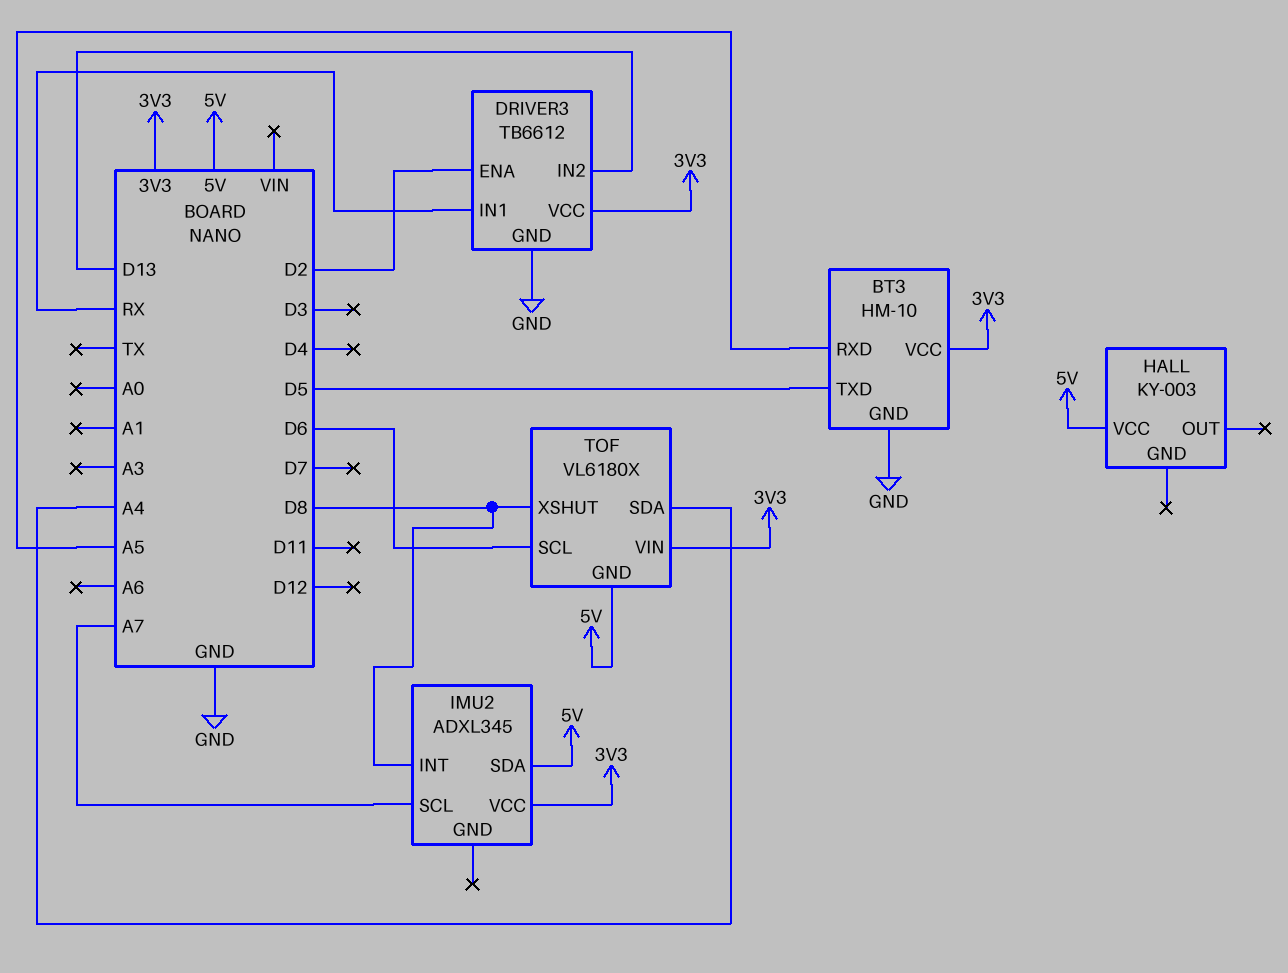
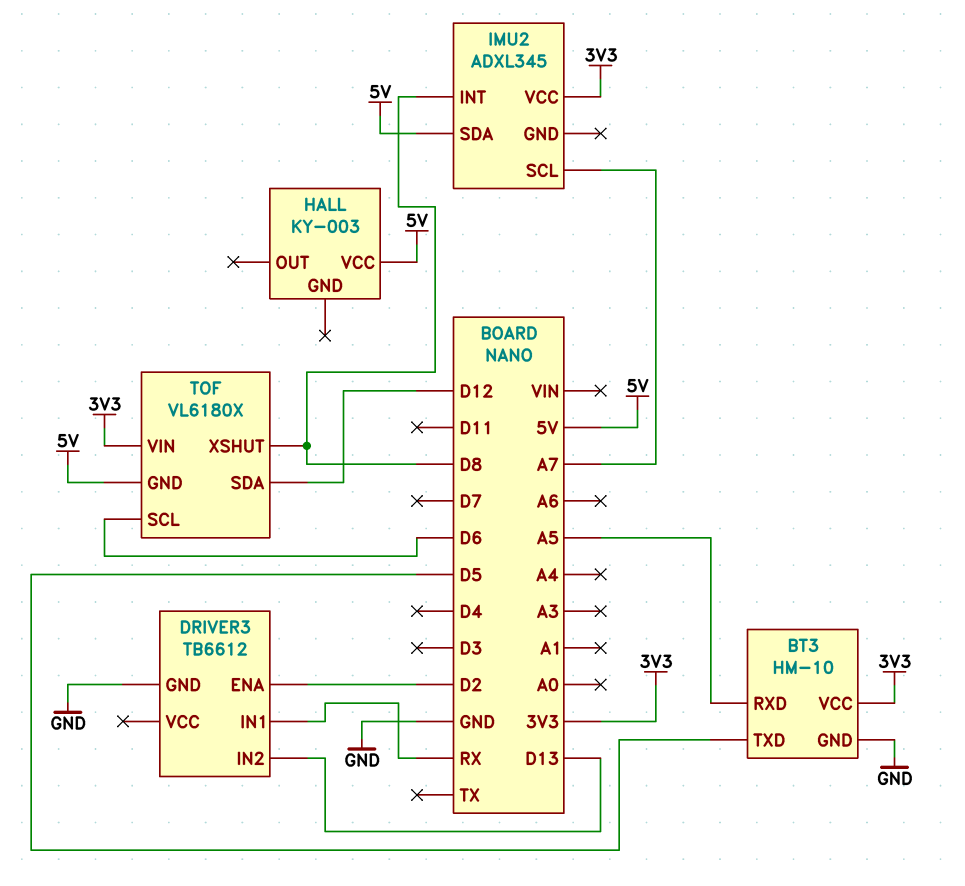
DRIVER3 pin VCC: 3V3 -> none
TOF pin SDA: A4 -> D12

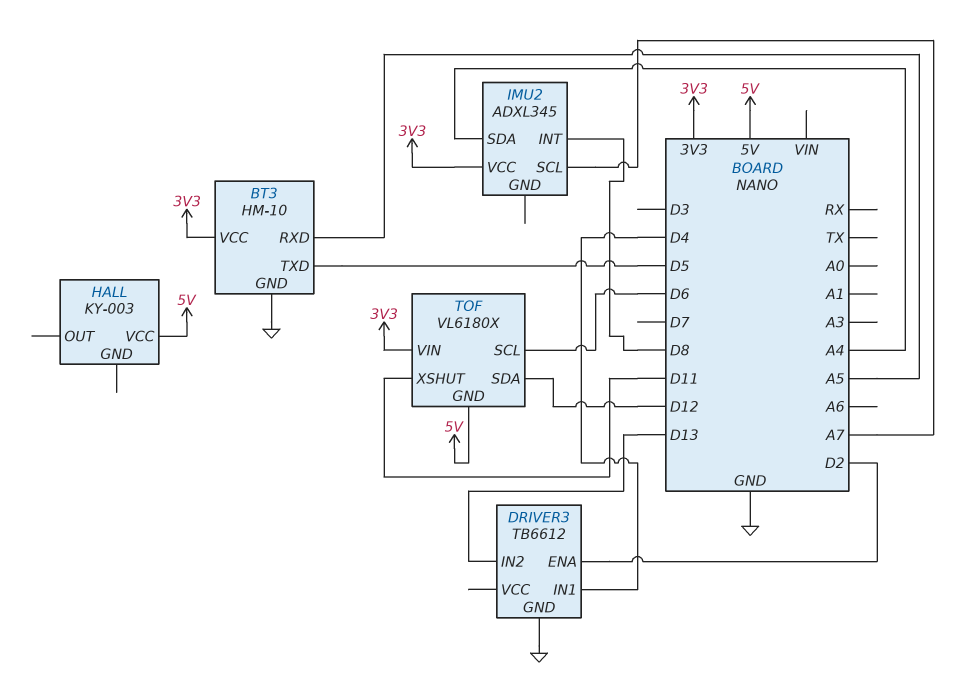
DRIVER3 pin IN1: RX -> D4
IMU2 pin SDA: 5V -> A4
TOF pin XSHUT: D8 -> D11

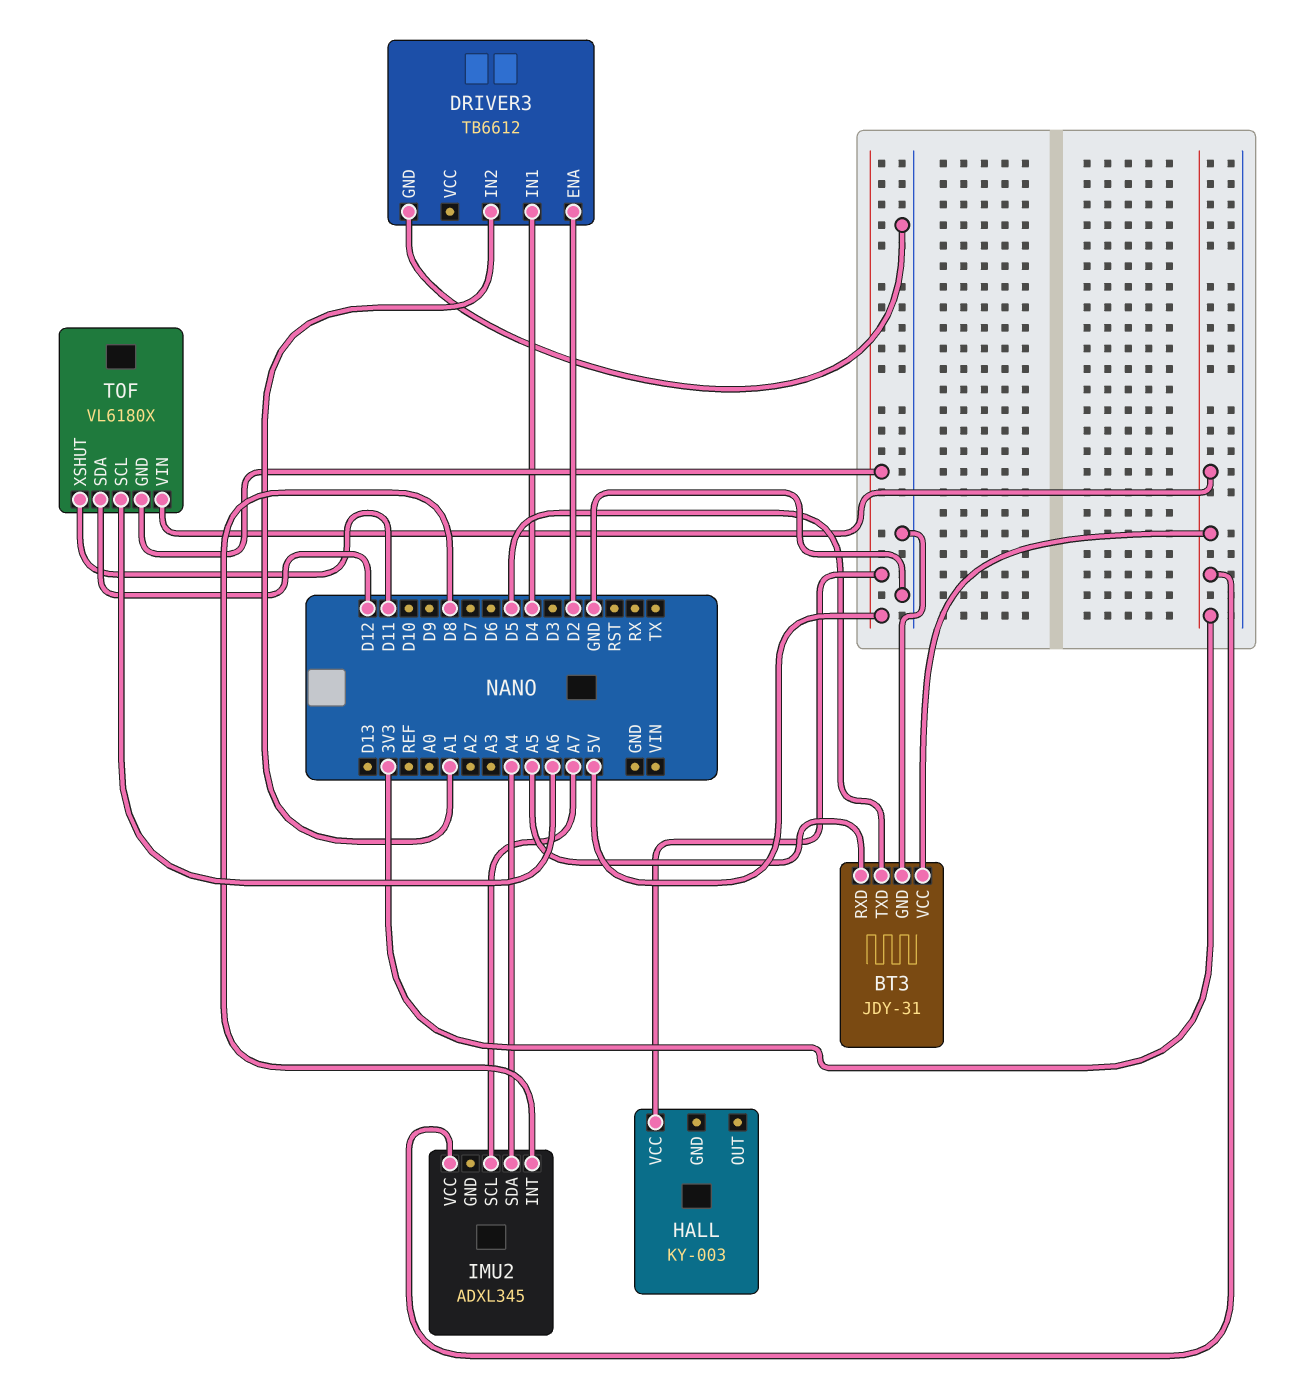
BT3: HM-10 -> JDY-31
DRIVER3 pin IN2: D13 -> A1
TOF pin SCL: D6 -> A6

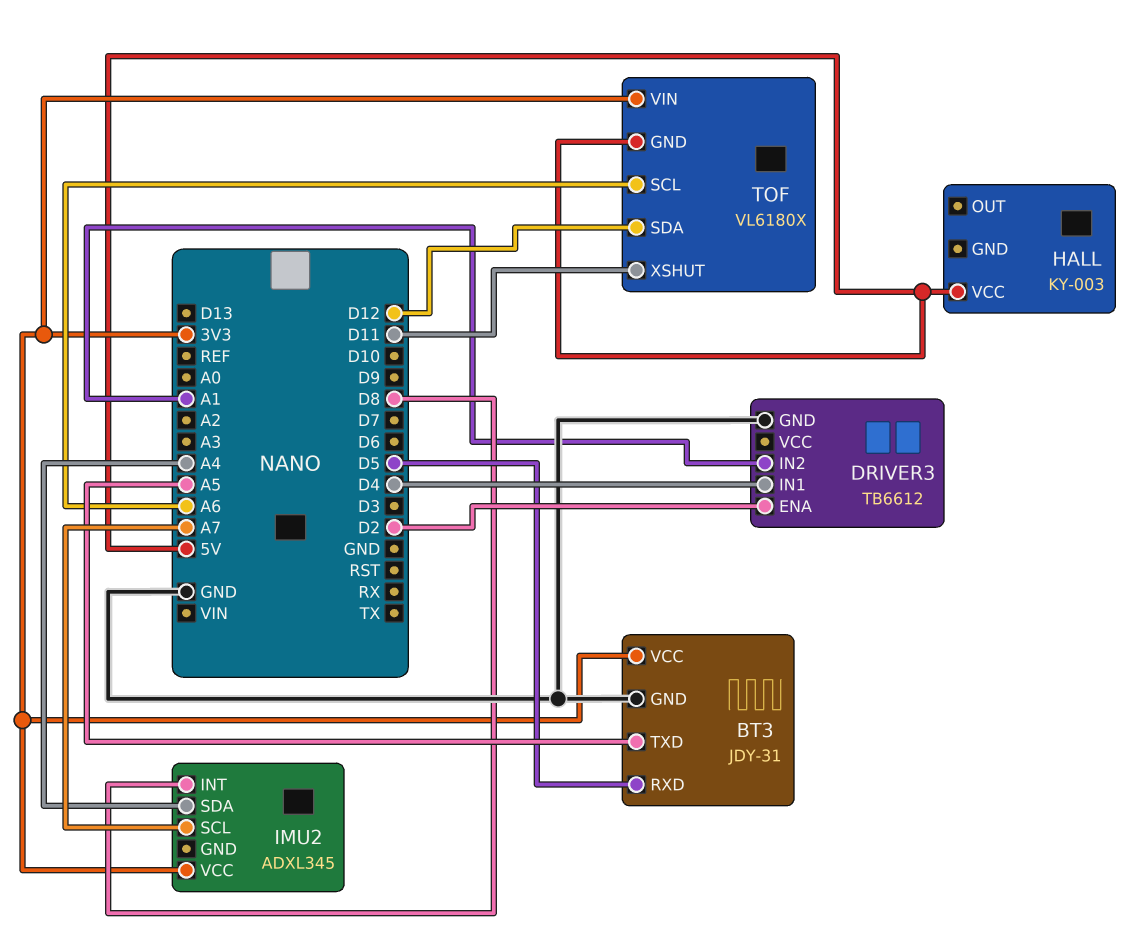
BT3 pin RXD: A5 -> D5
BT3 pin TXD: D5 -> A5

